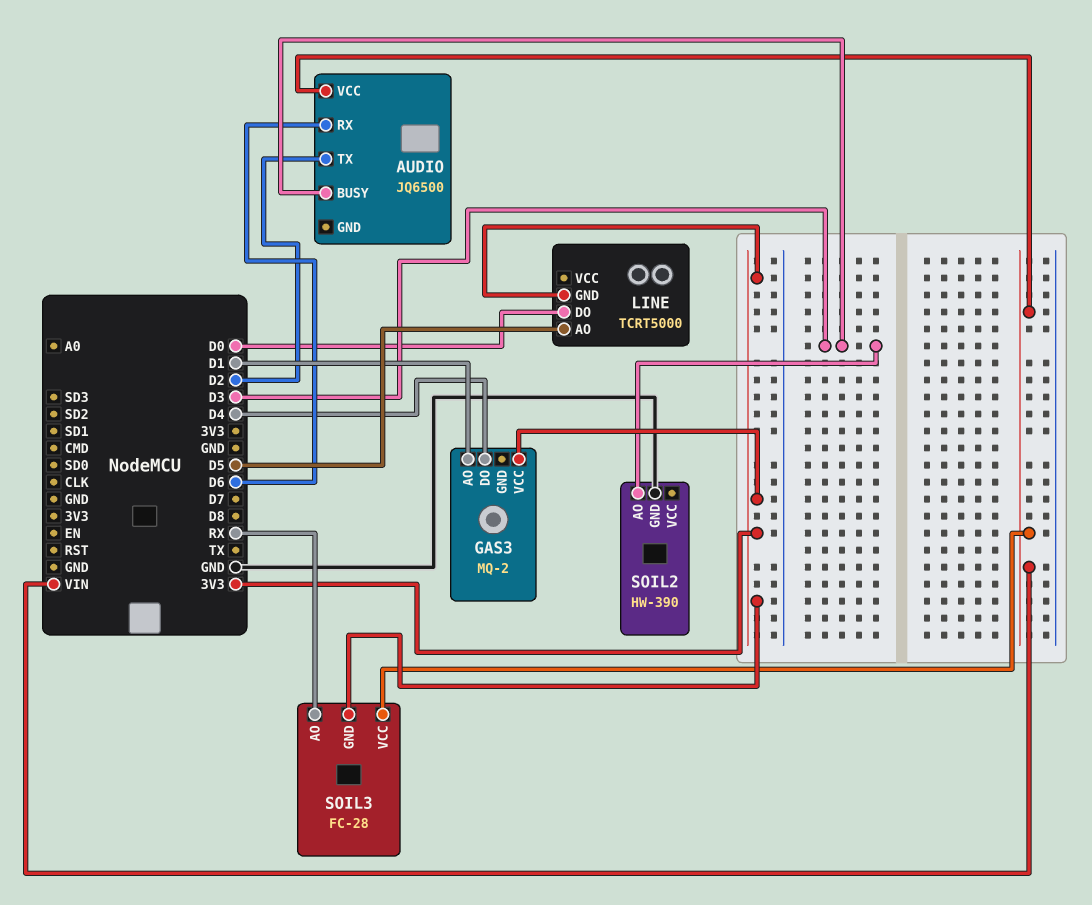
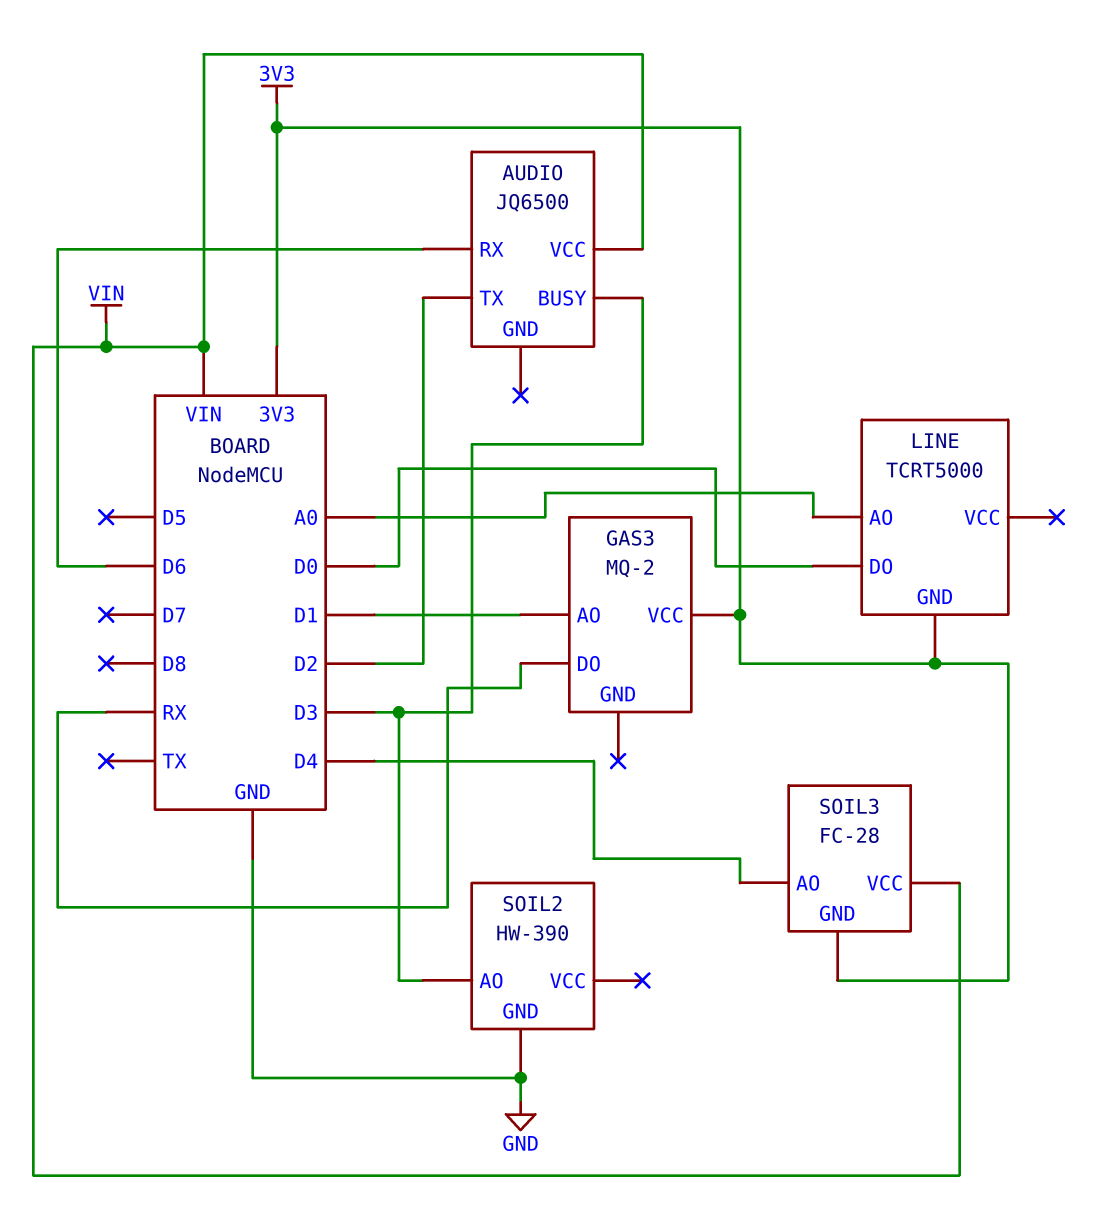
GAS3 pin DO: D4 -> RX
LINE pin AO: D5 -> A0
SOIL3 pin AO: RX -> D4

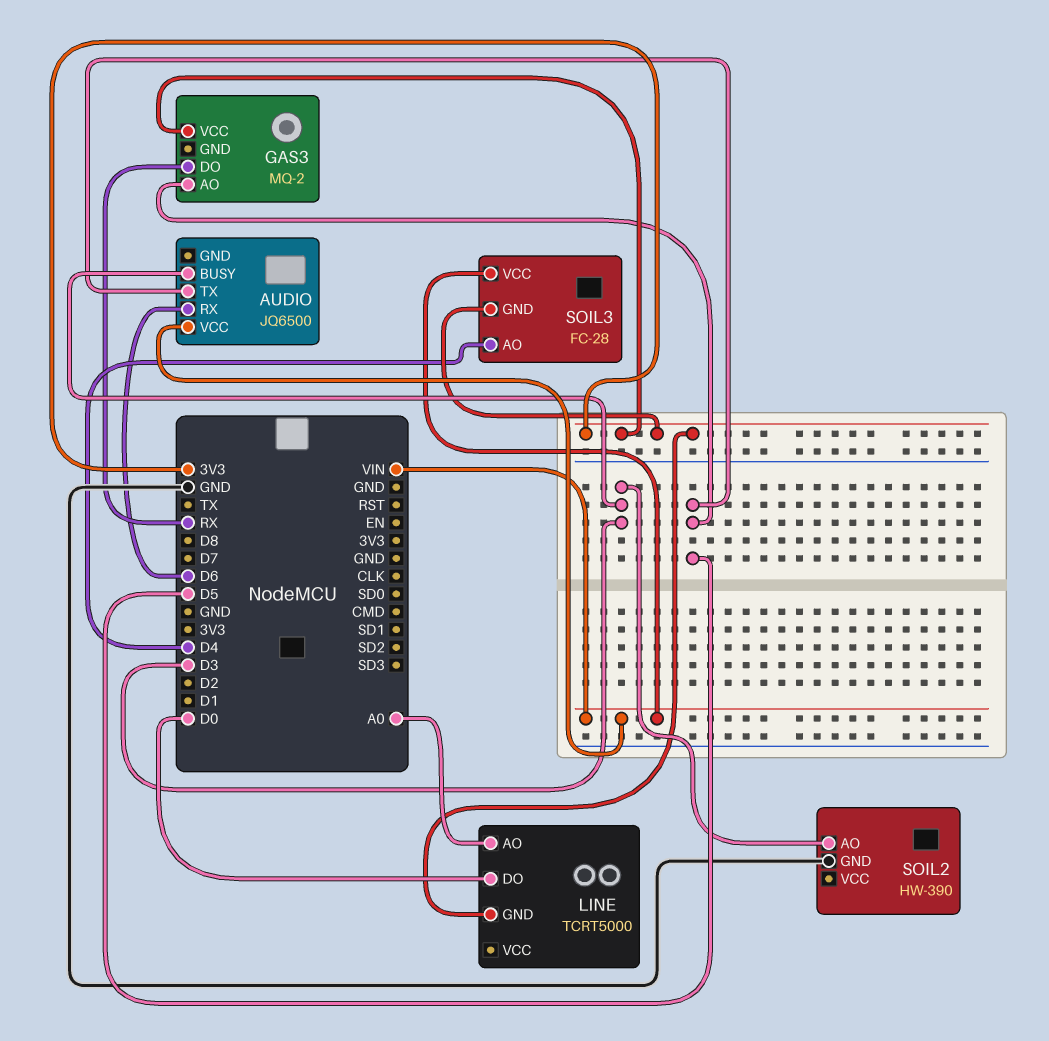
AUDIO pin TX: D2 -> D5
GAS3 pin AO: D1 -> D5

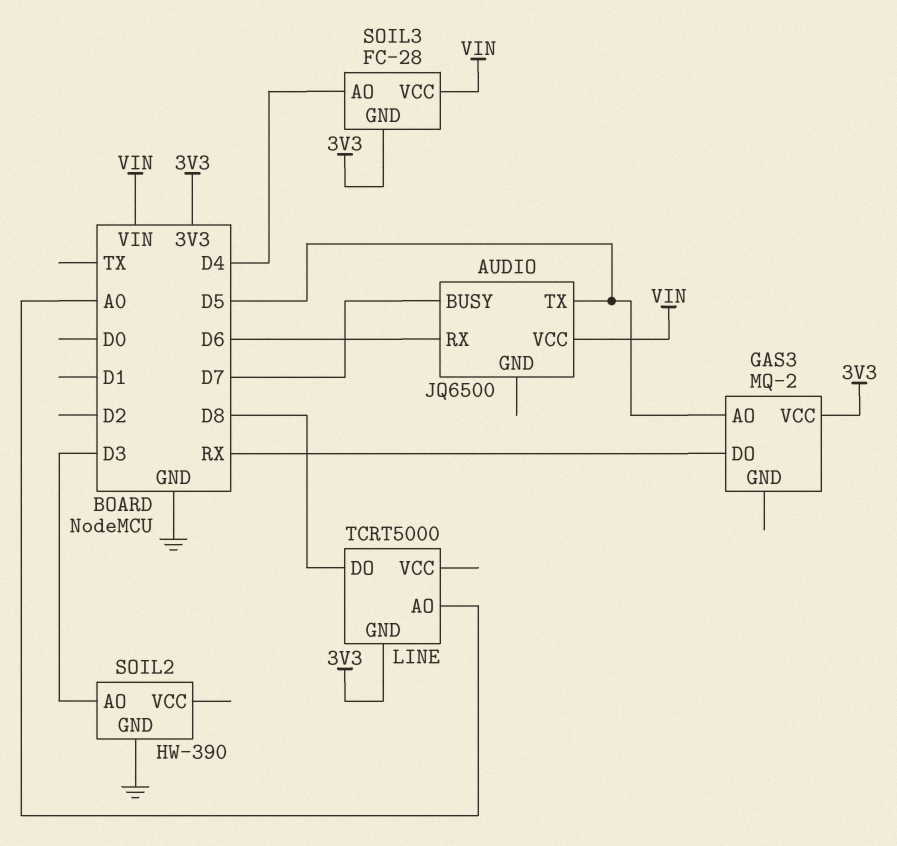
AUDIO pin BUSY: D3 -> D7
LINE pin DO: D0 -> D8

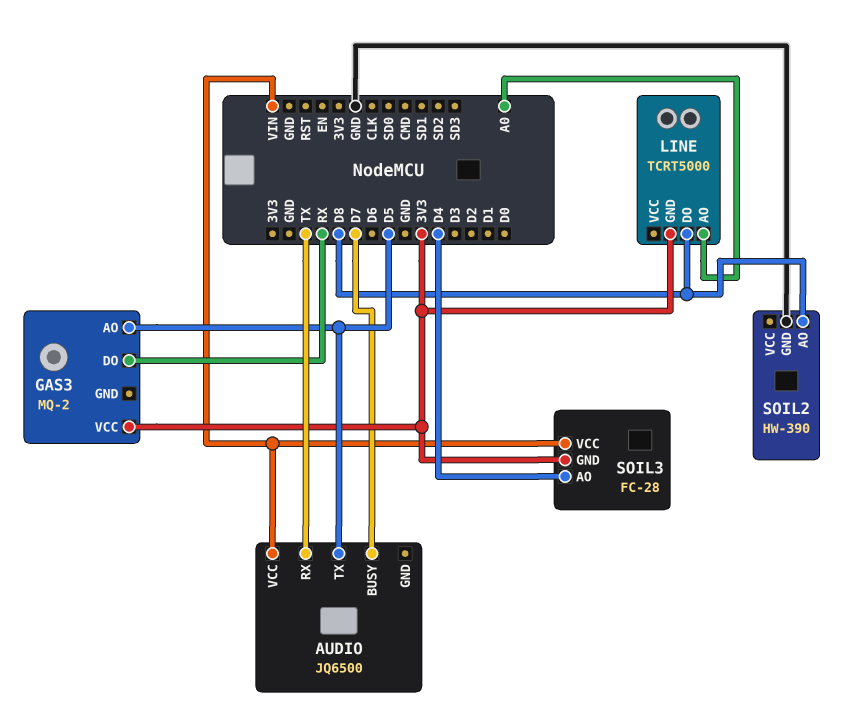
AUDIO pin RX: D6 -> TX
SOIL2 pin AO: D3 -> D8

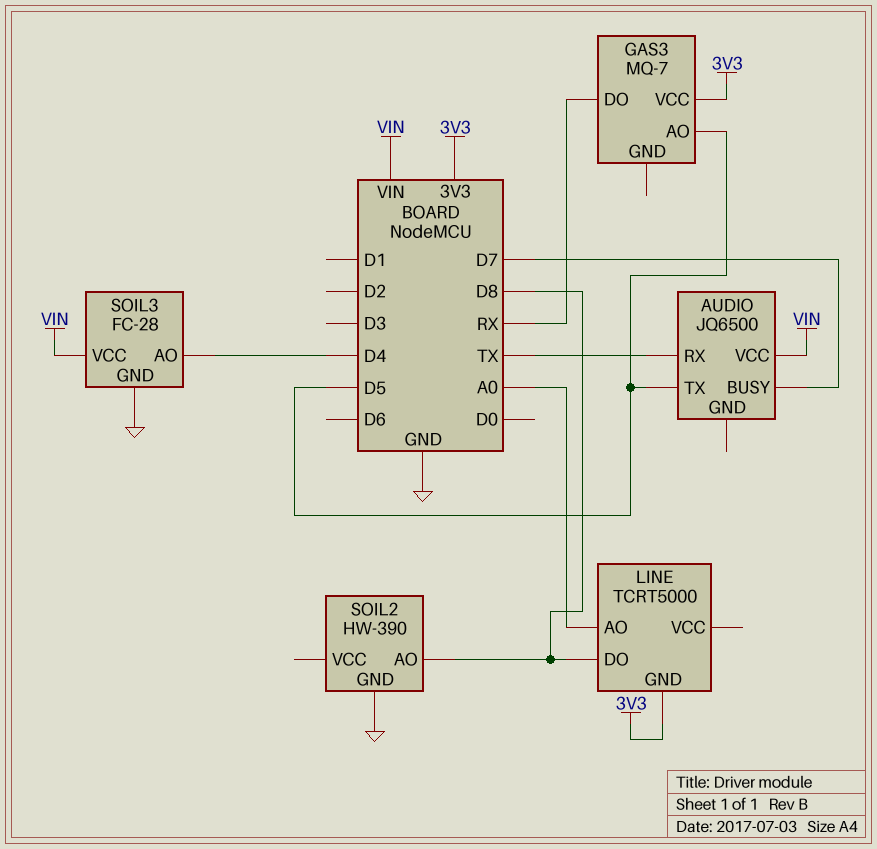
GAS3: MQ-2 -> MQ-7
SOIL3 pin GND: 3V3 -> GND

